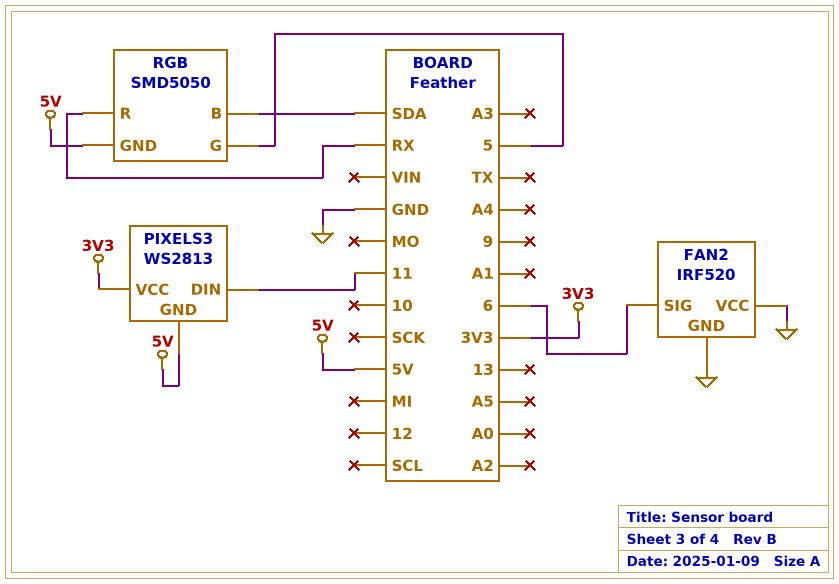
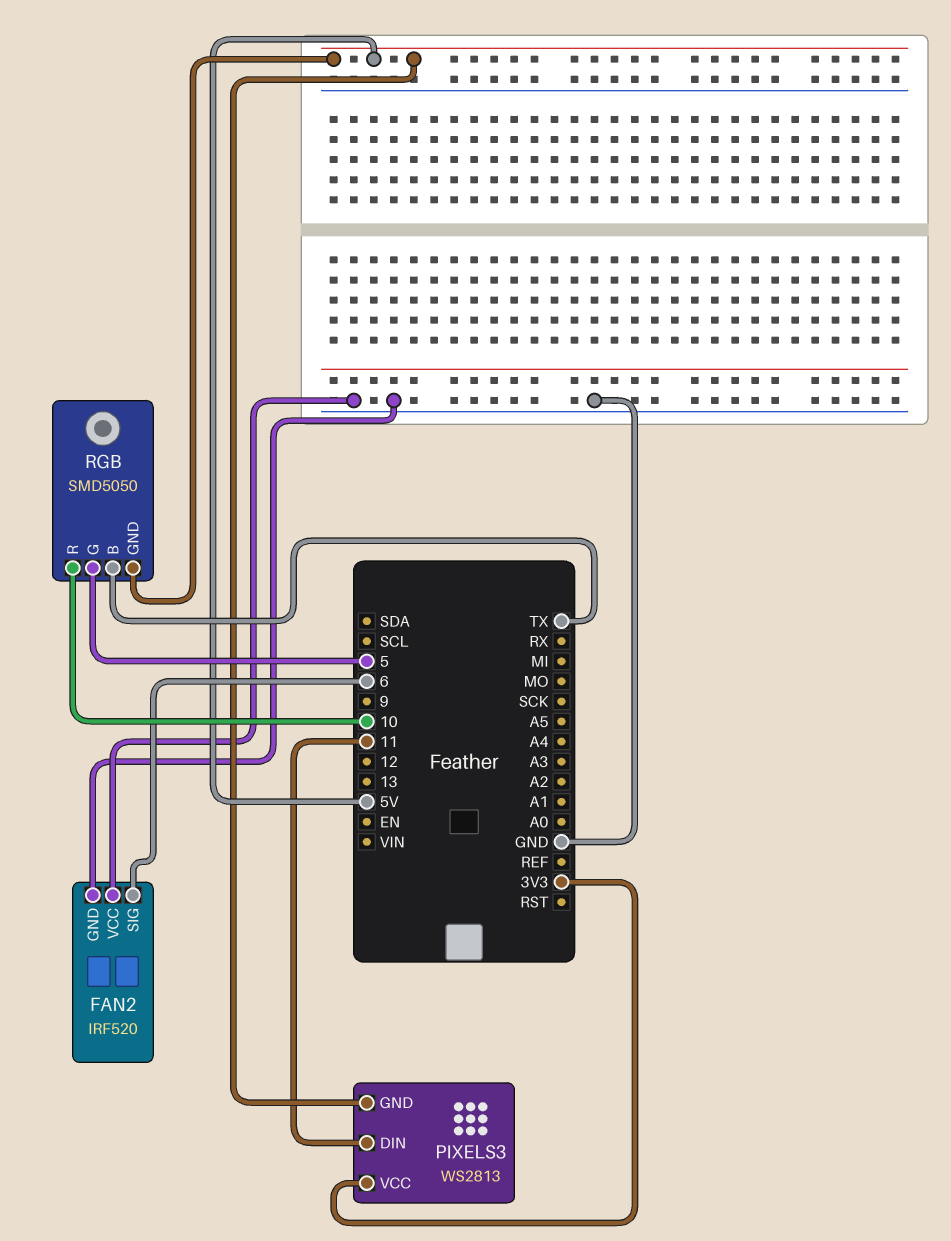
RGB pin B: SDA -> TX
RGB pin R: RX -> 10

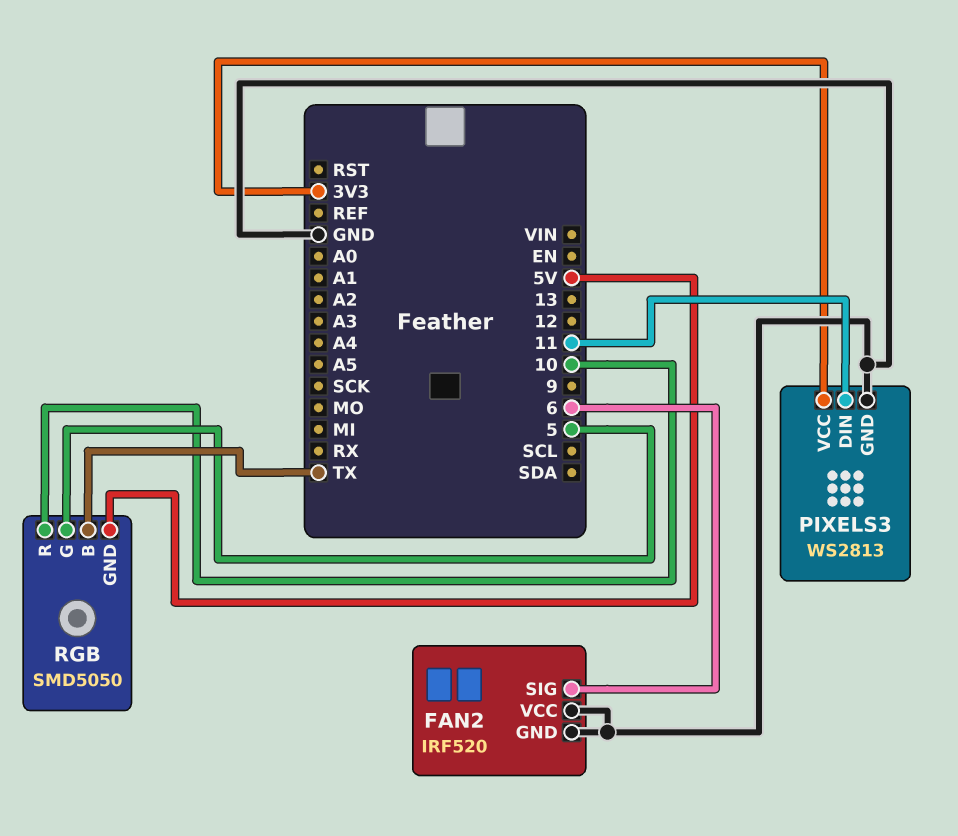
PIXELS3 pin GND: 5V -> GND

